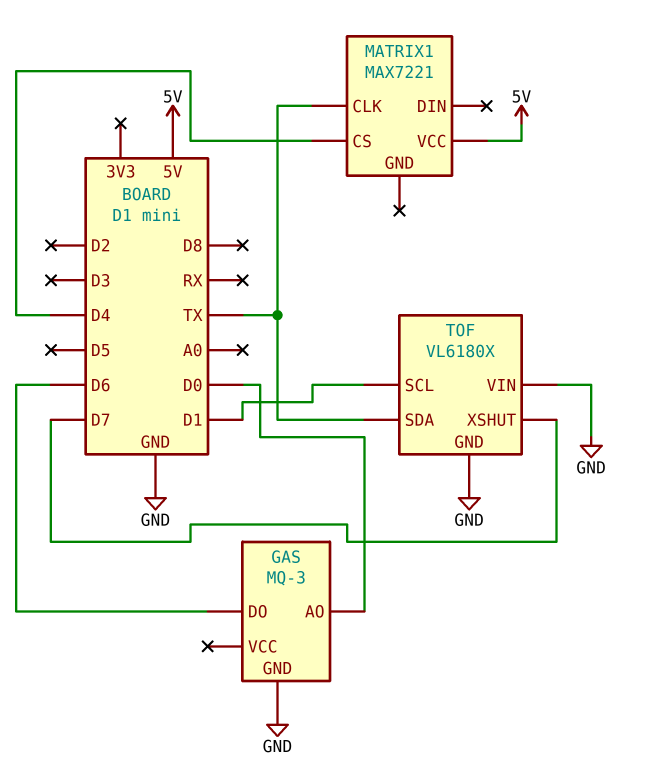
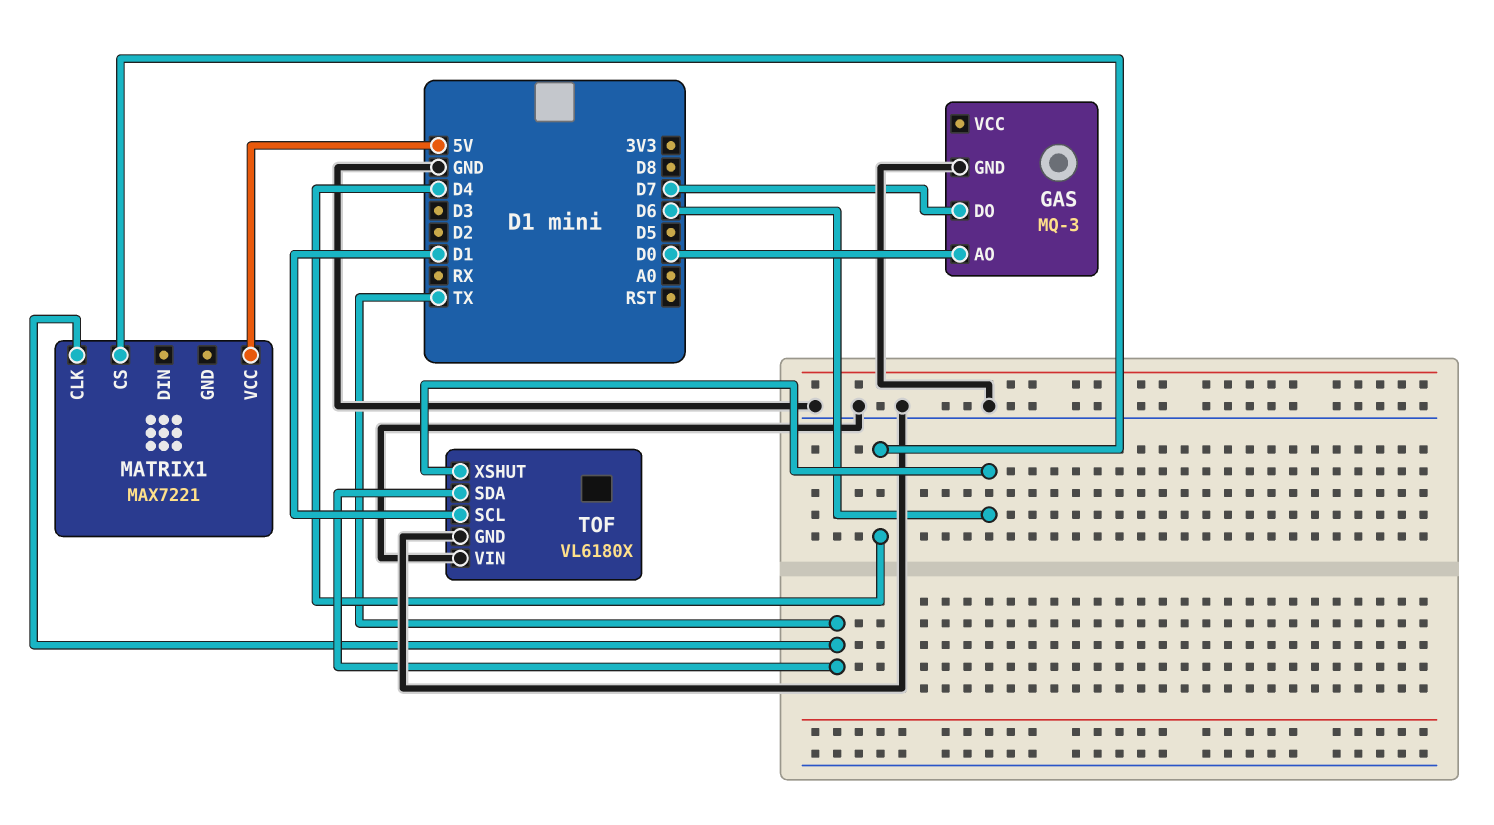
GAS pin DO: D6 -> D7
TOF pin XSHUT: D7 -> D6

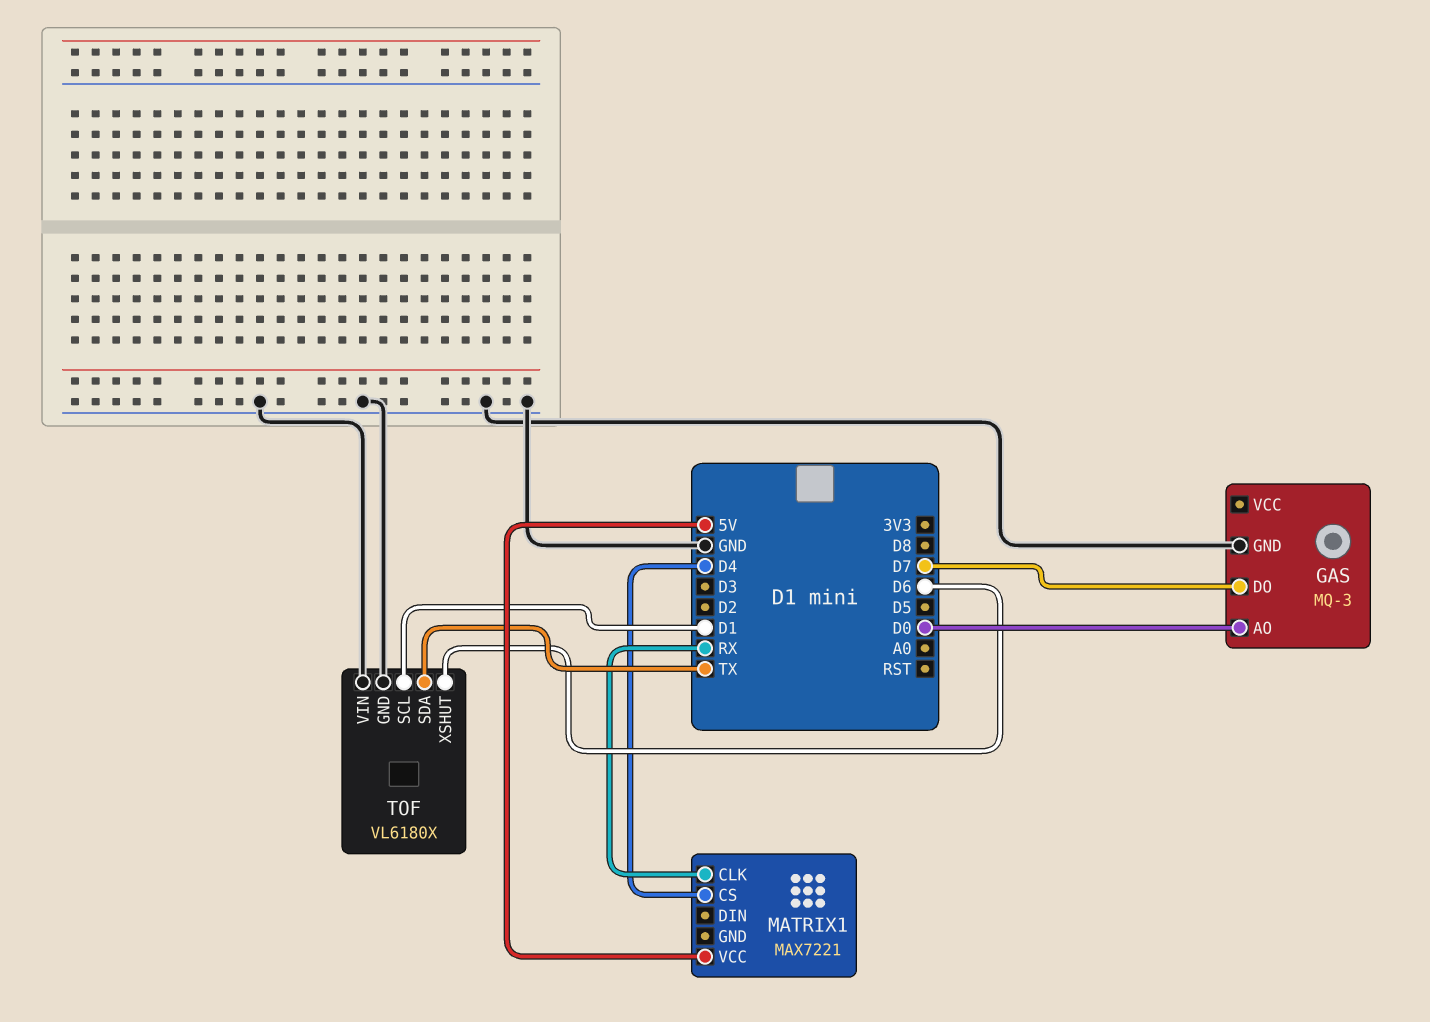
MATRIX1 pin CLK: TX -> RX

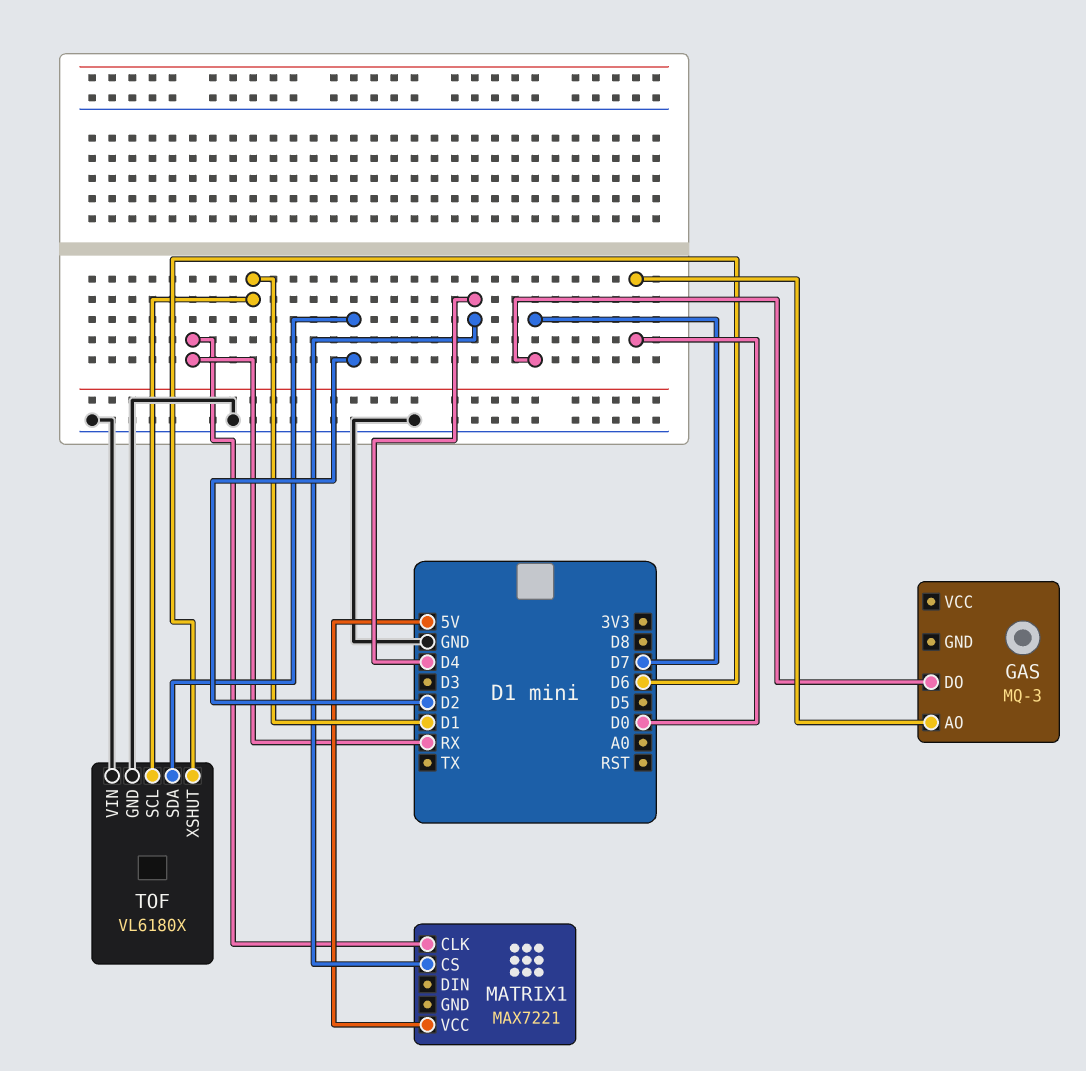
GAS pin GND: GND -> none
TOF pin SDA: TX -> D2

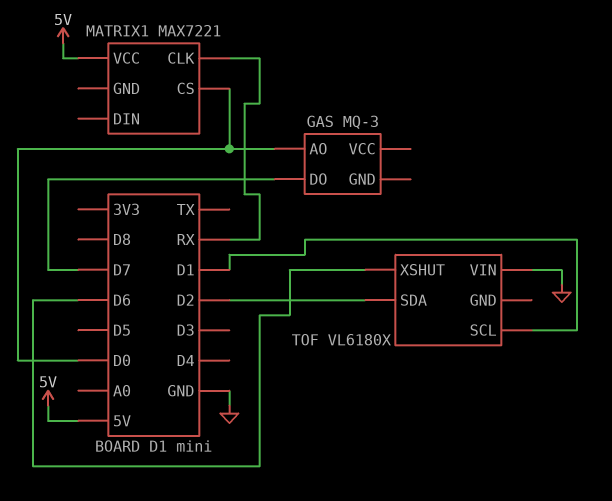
MATRIX1 pin CS: D4 -> D0
TOF pin GND: GND -> none

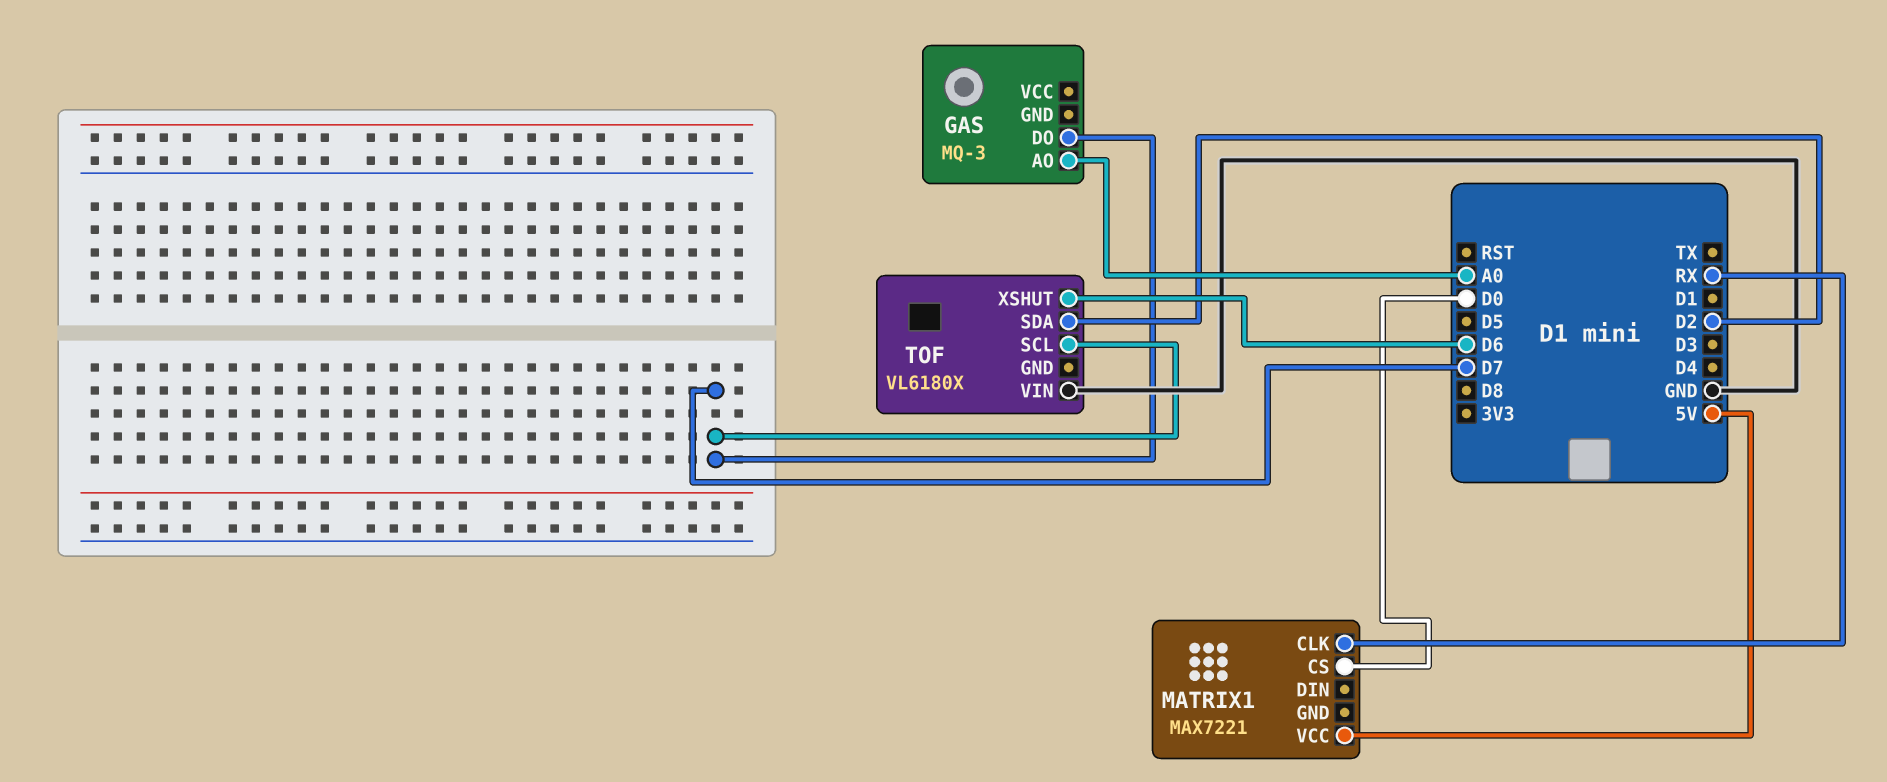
GAS pin AO: D0 -> A0
TOF pin SCL: D1 -> D7

